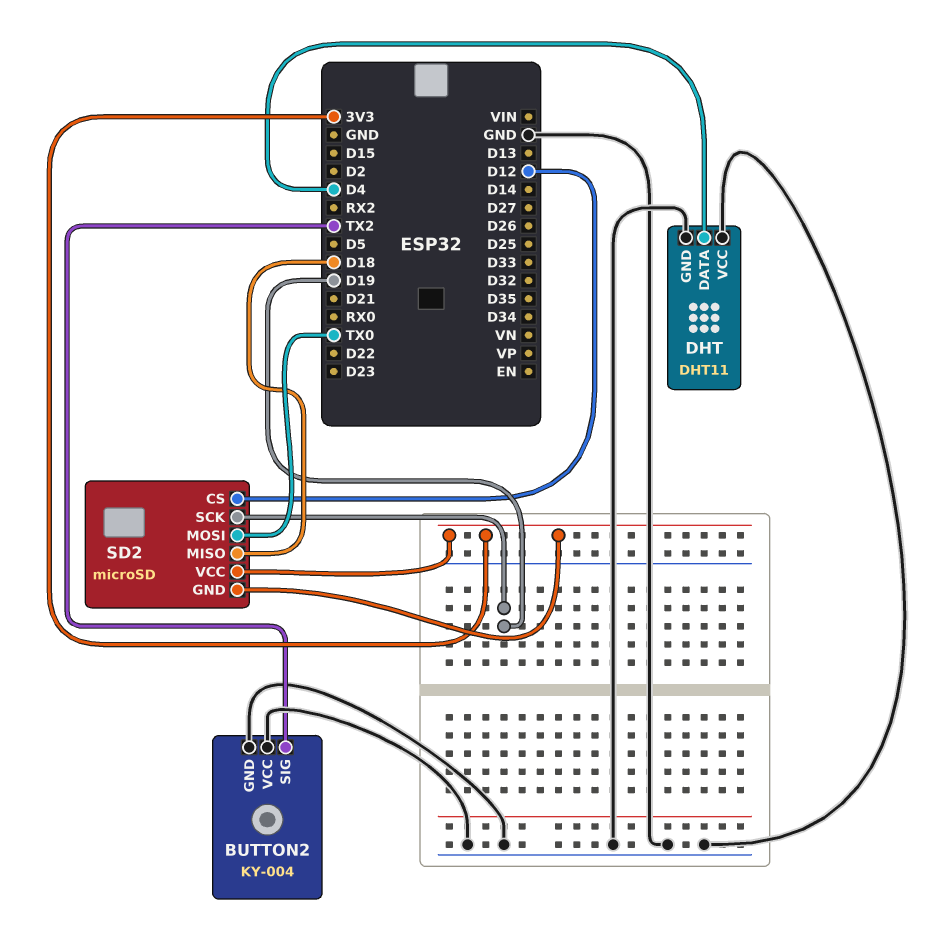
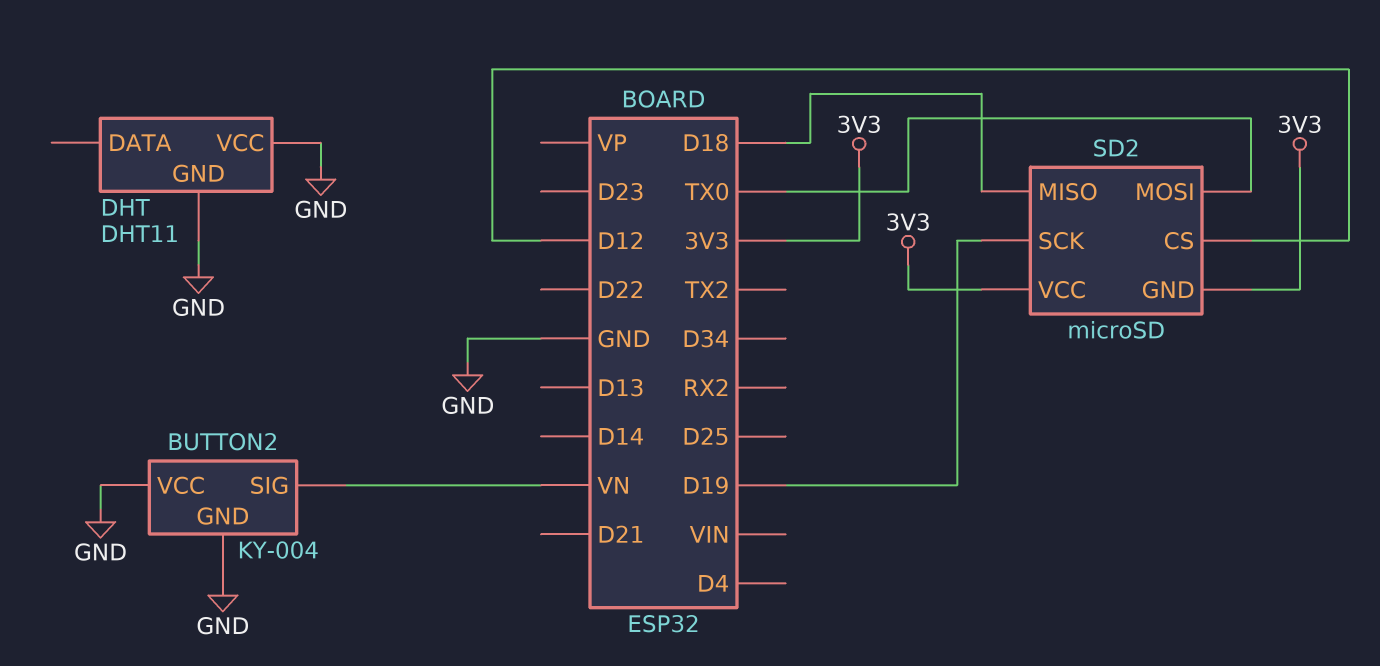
BUTTON2 pin SIG: TX2 -> VN
DHT pin DATA: D4 -> none

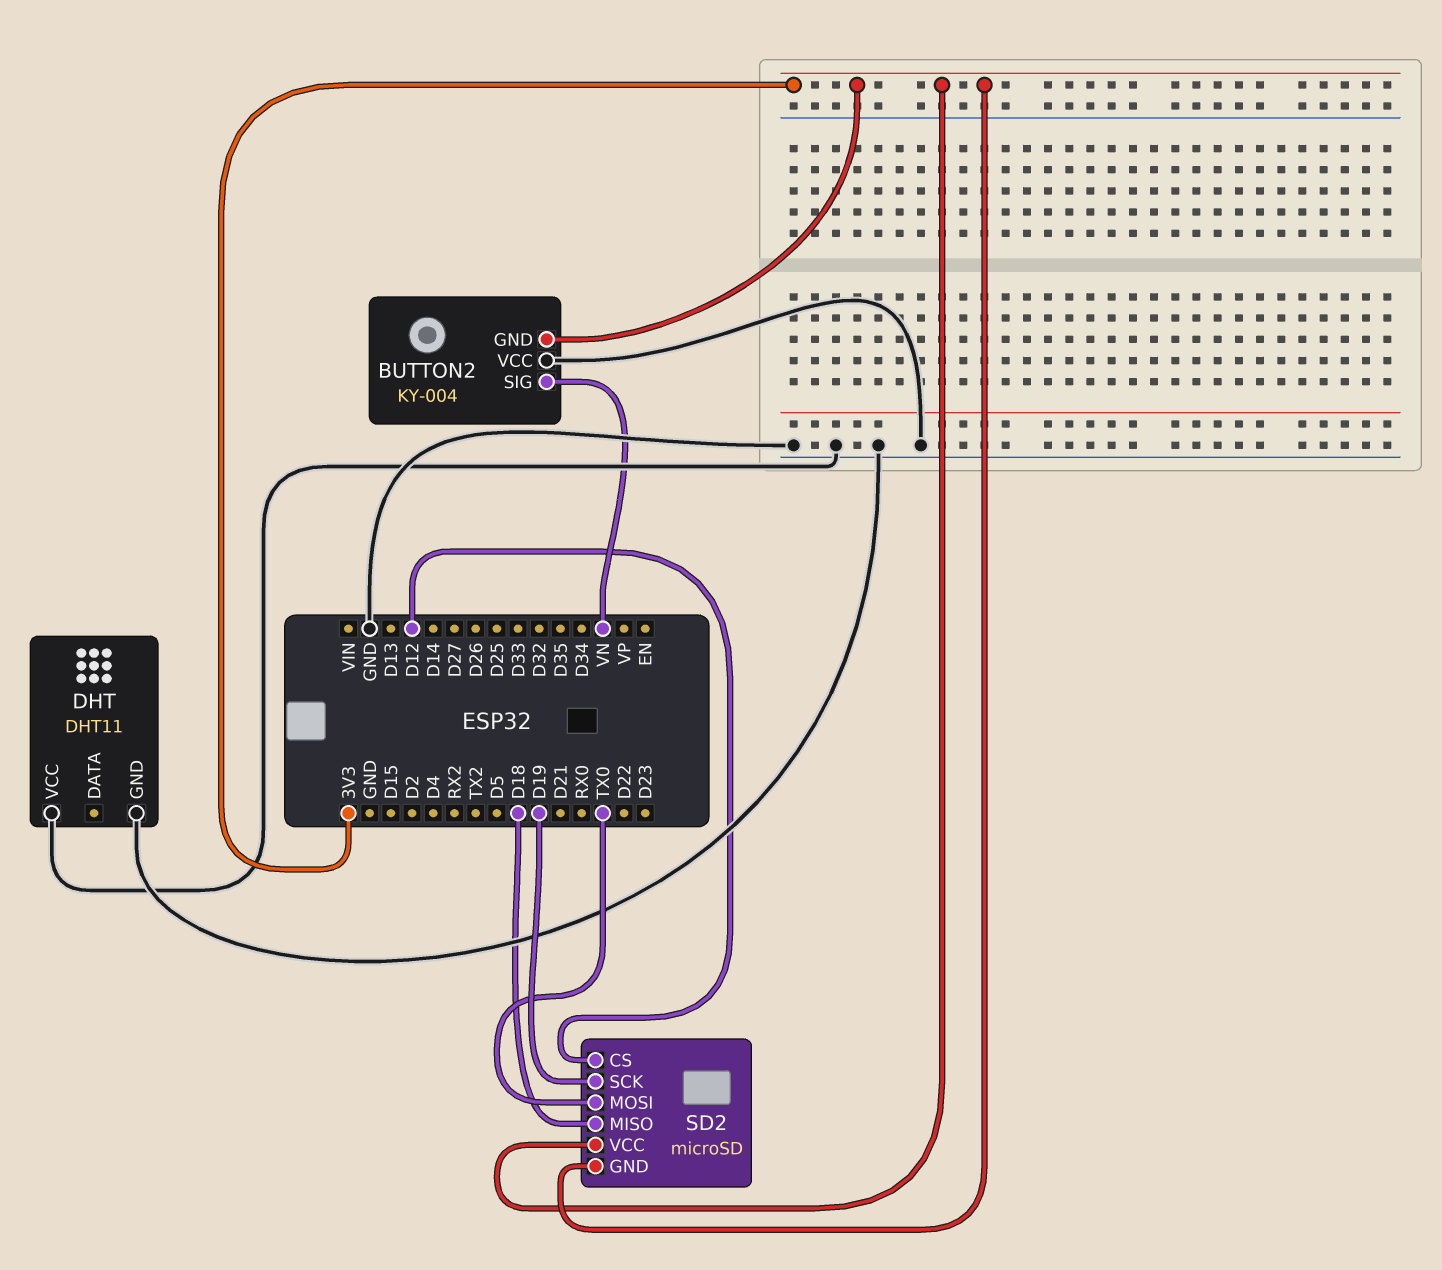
BUTTON2 pin GND: GND -> 3V3

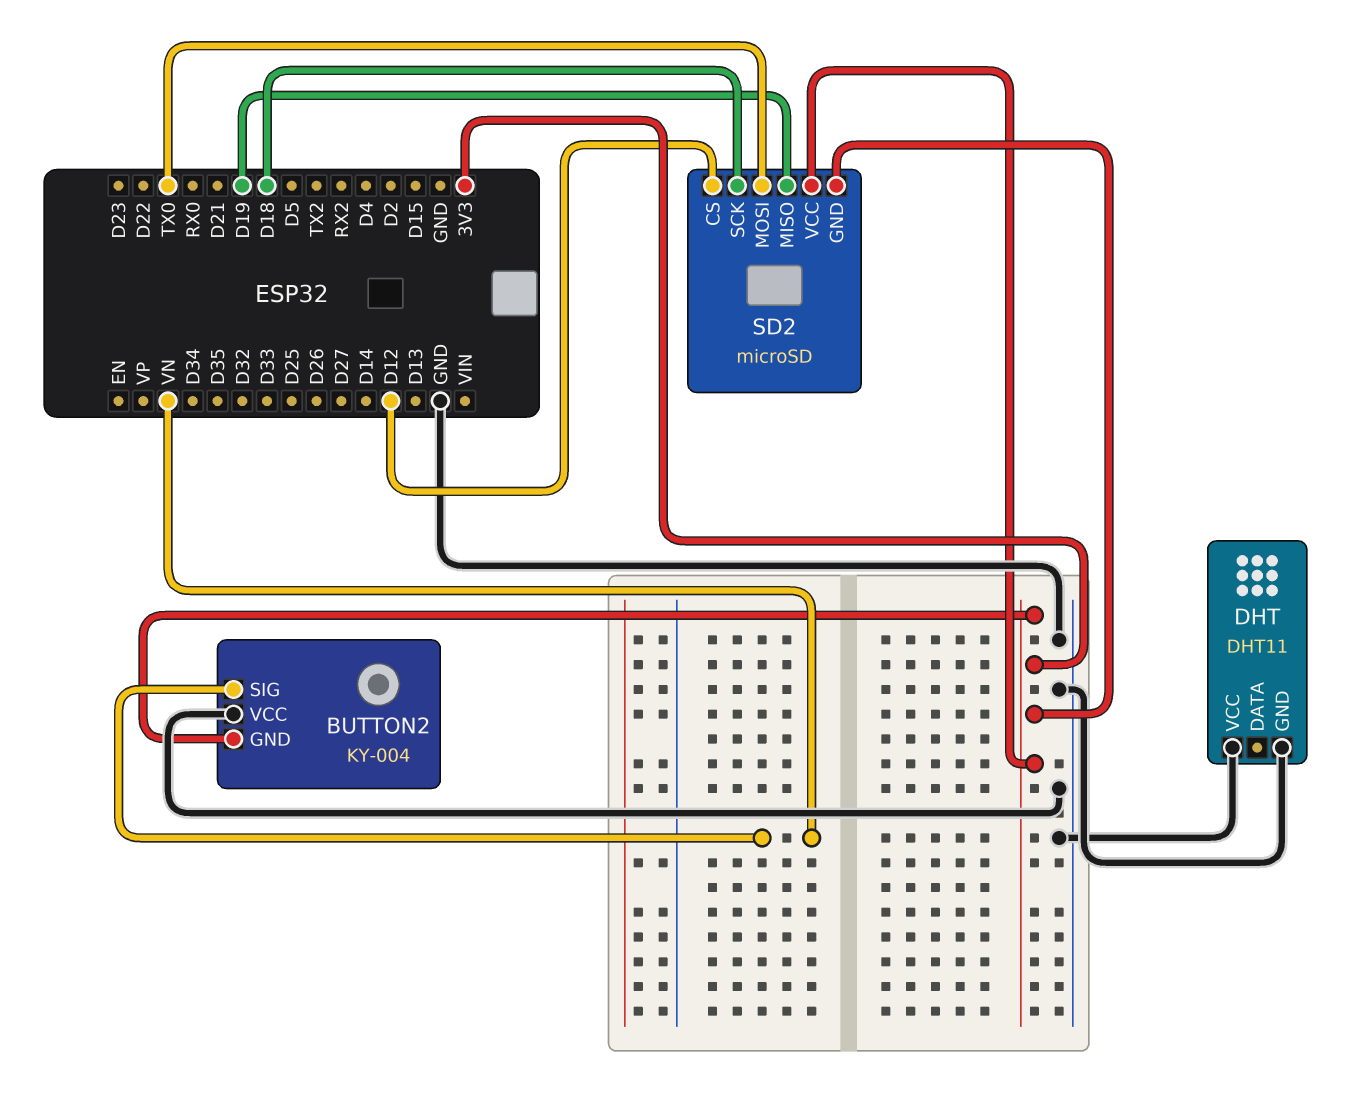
SD2 pin MISO: D18 -> D19
SD2 pin SCK: D19 -> D18

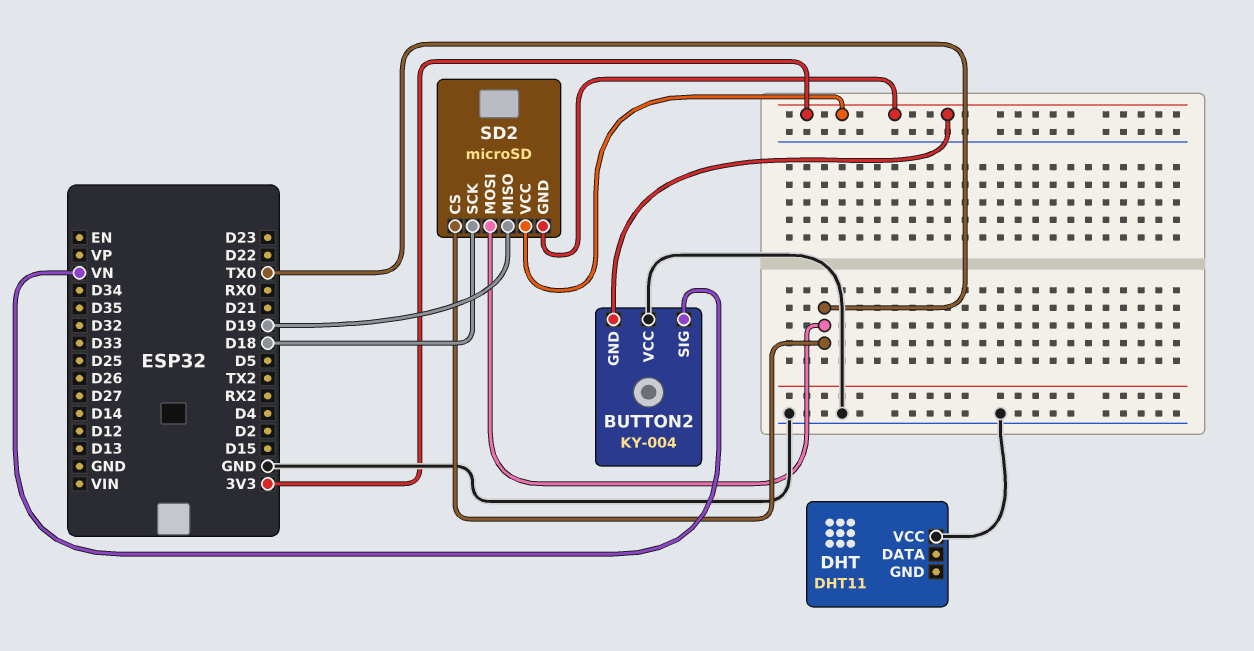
DHT pin GND: GND -> none
SD2 pin CS: D12 -> TX0

